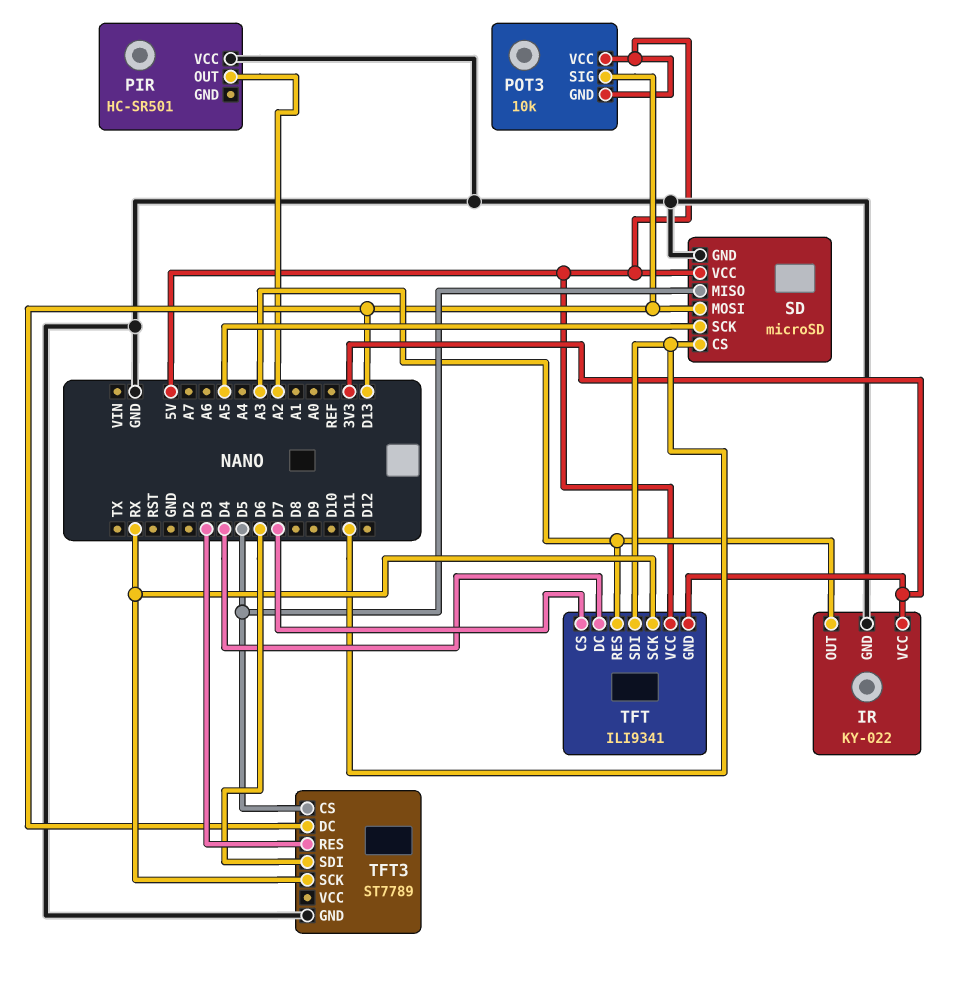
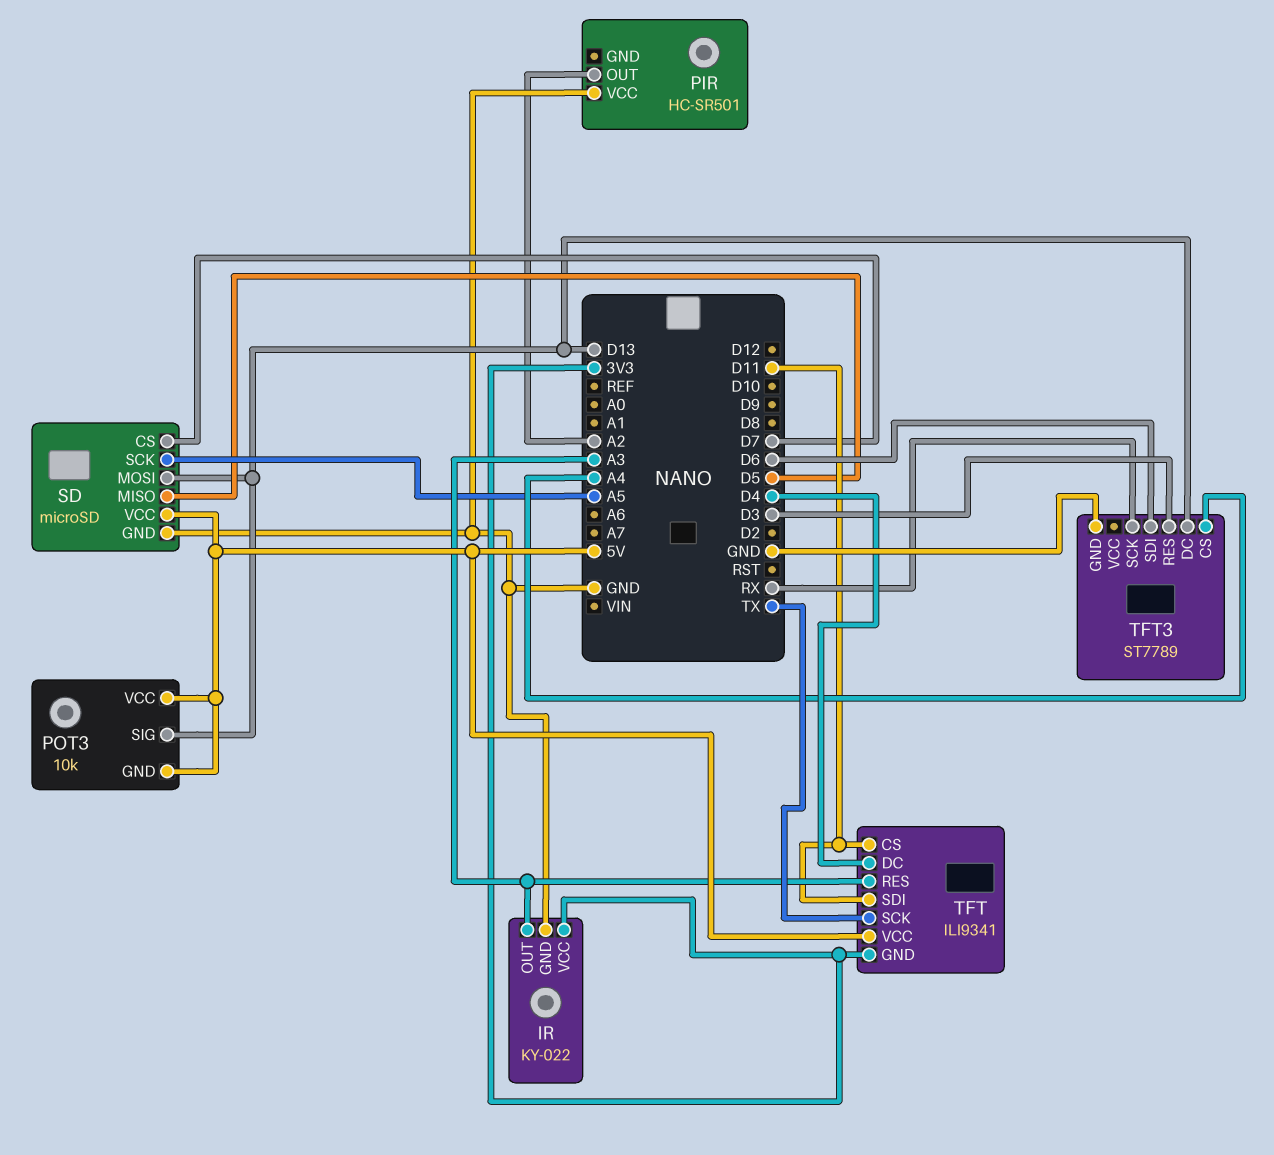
SD pin CS: D11 -> D7
TFT pin CS: D7 -> D11
TFT pin SCK: RX -> TX
TFT3 pin CS: D5 -> A4

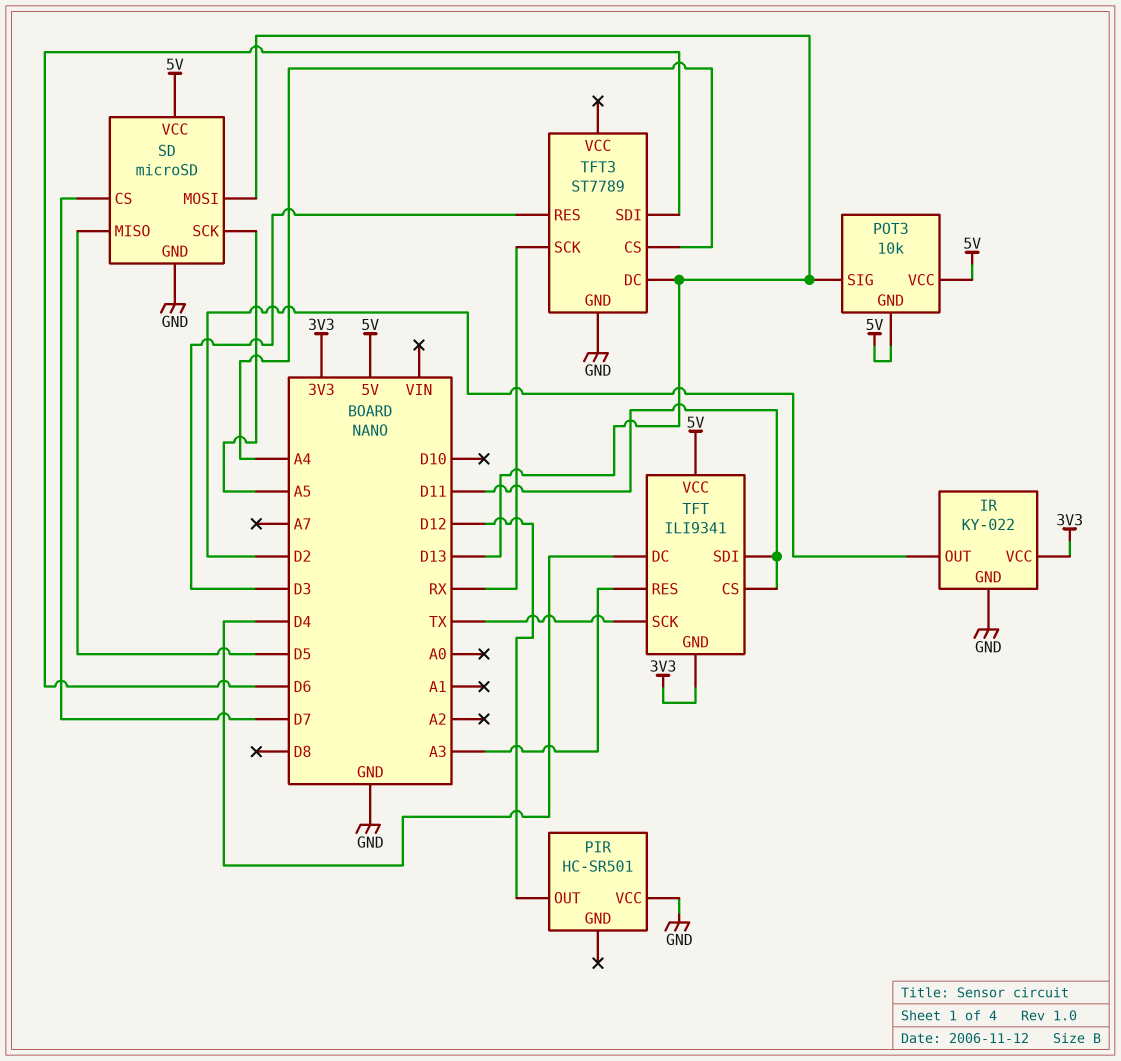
IR pin OUT: A3 -> D2
PIR pin OUT: A2 -> D12

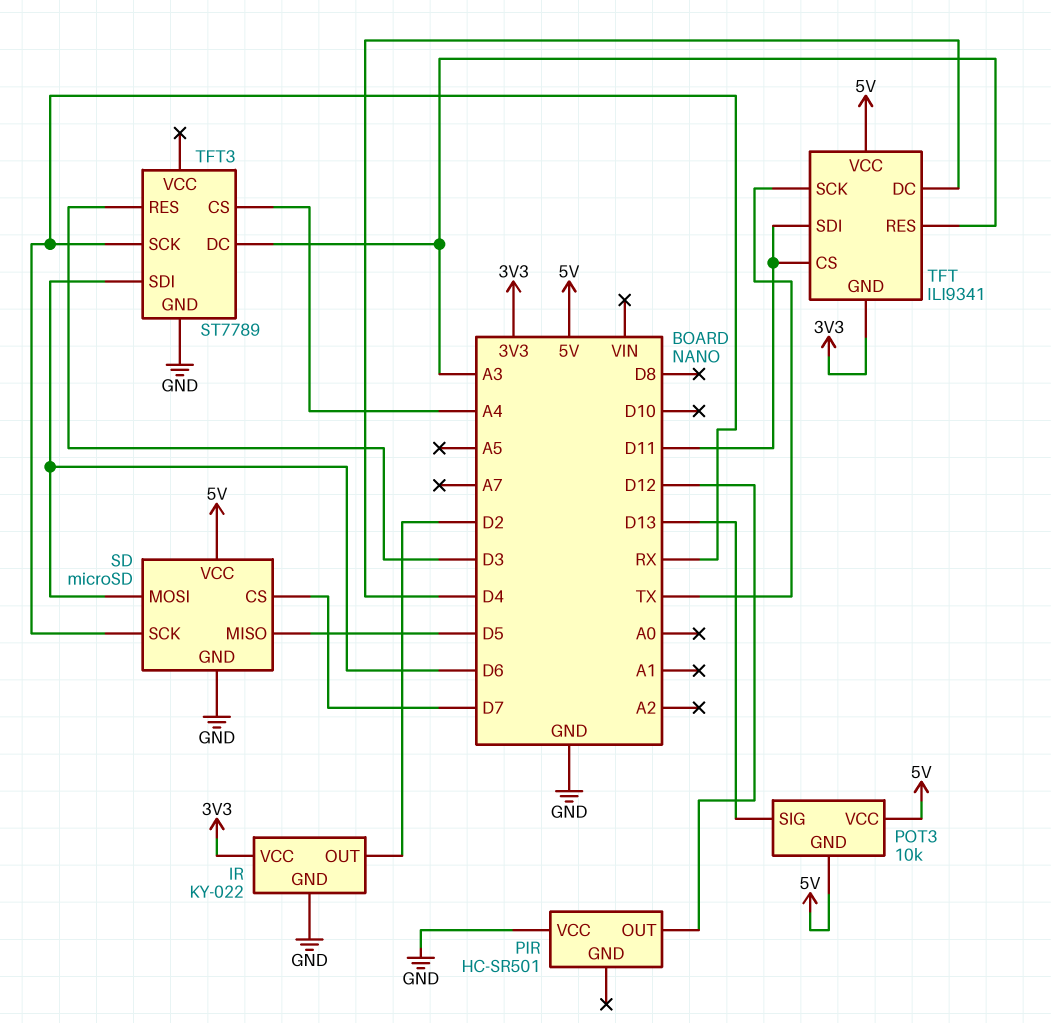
SD pin MOSI: D13 -> D6
SD pin SCK: A5 -> RX
TFT3 pin DC: D13 -> A3

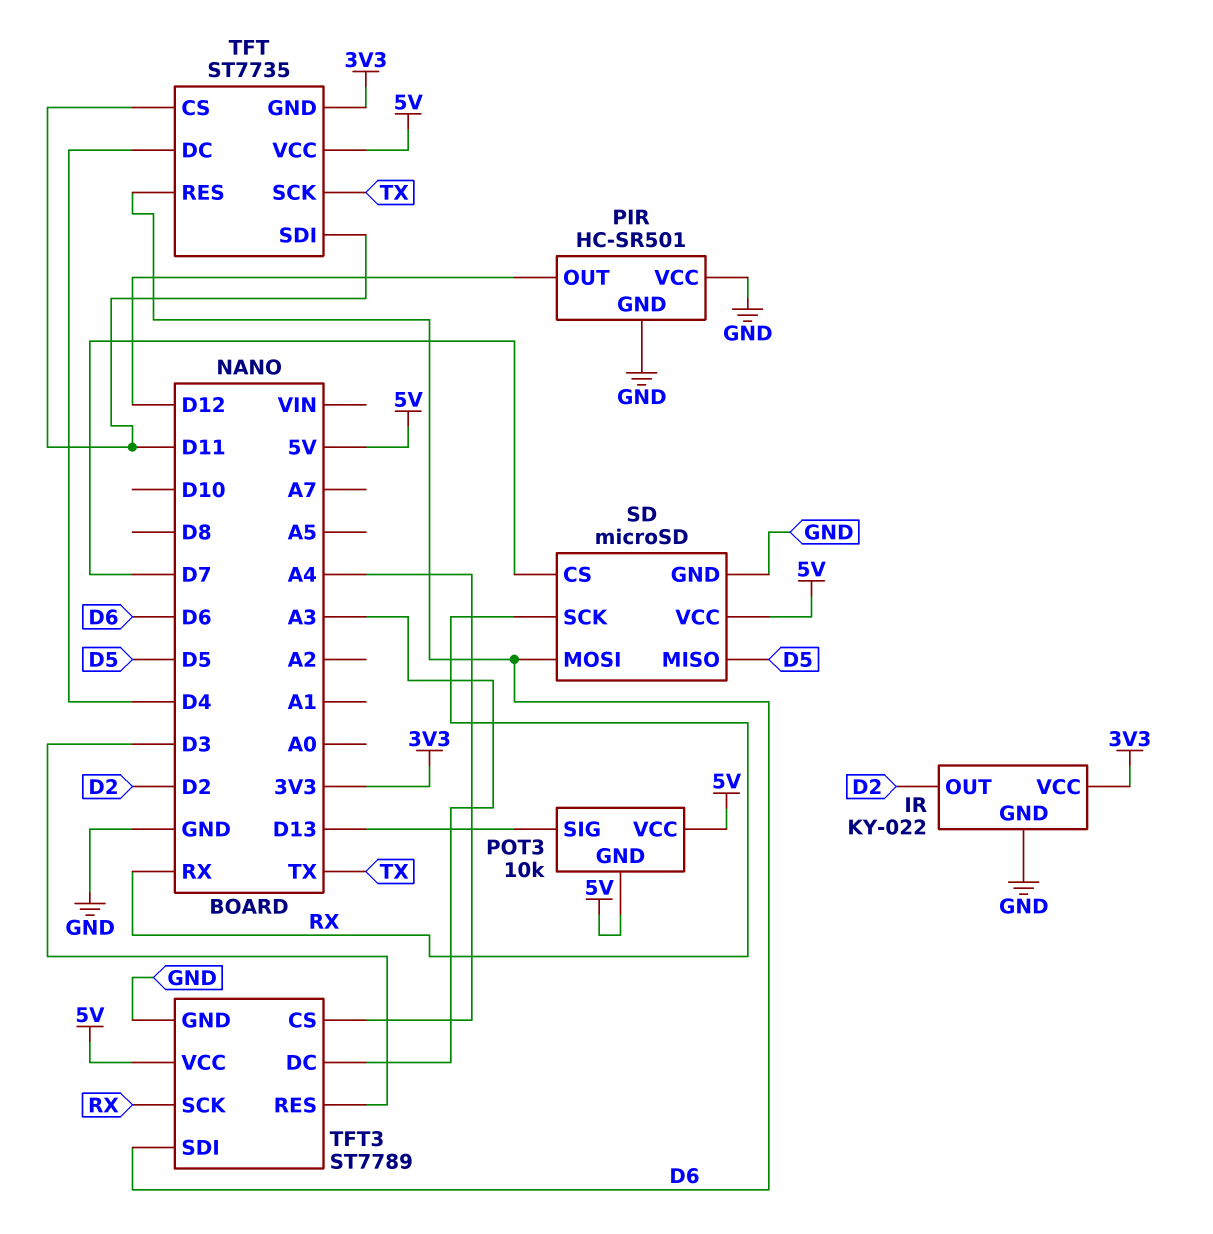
PIR pin GND: none -> GND
TFT: ILI9341 -> ST7735
TFT pin RES: A3 -> D6
TFT3 pin VCC: none -> 5V

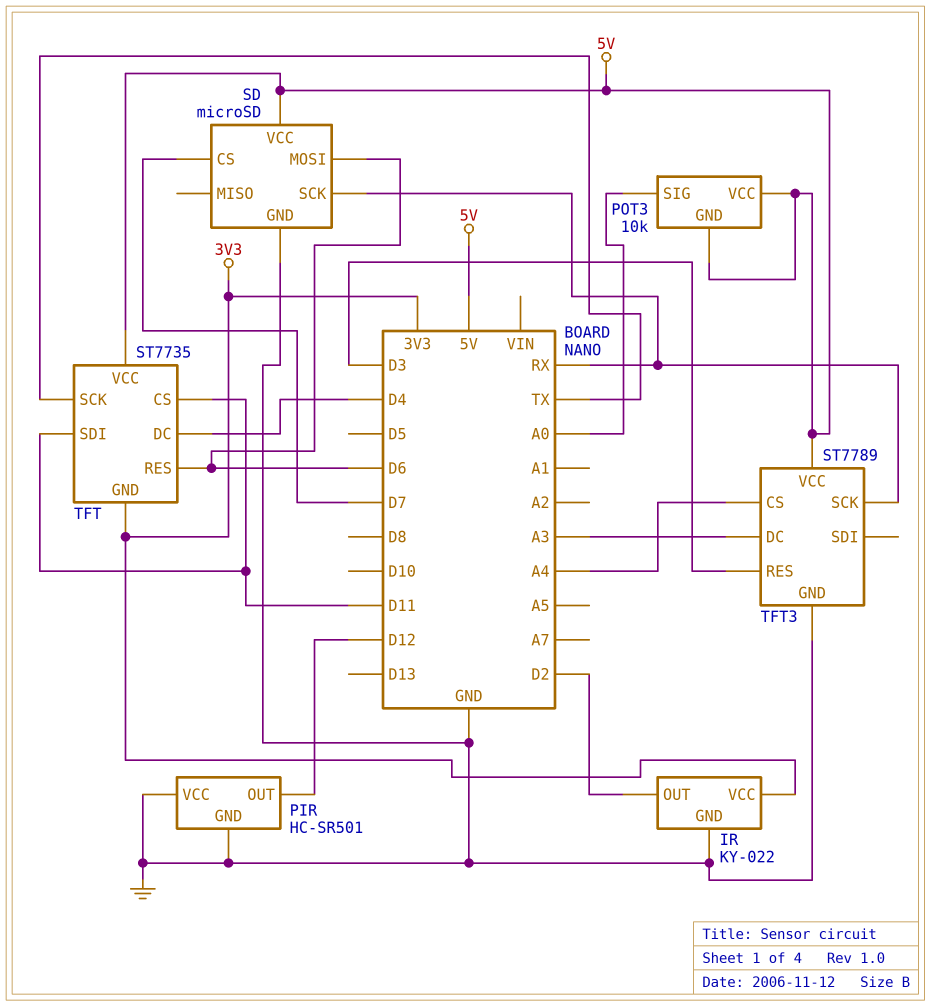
POT3 pin SIG: D13 -> A0
SD pin MISO: D5 -> none
TFT3 pin SDI: D6 -> none

